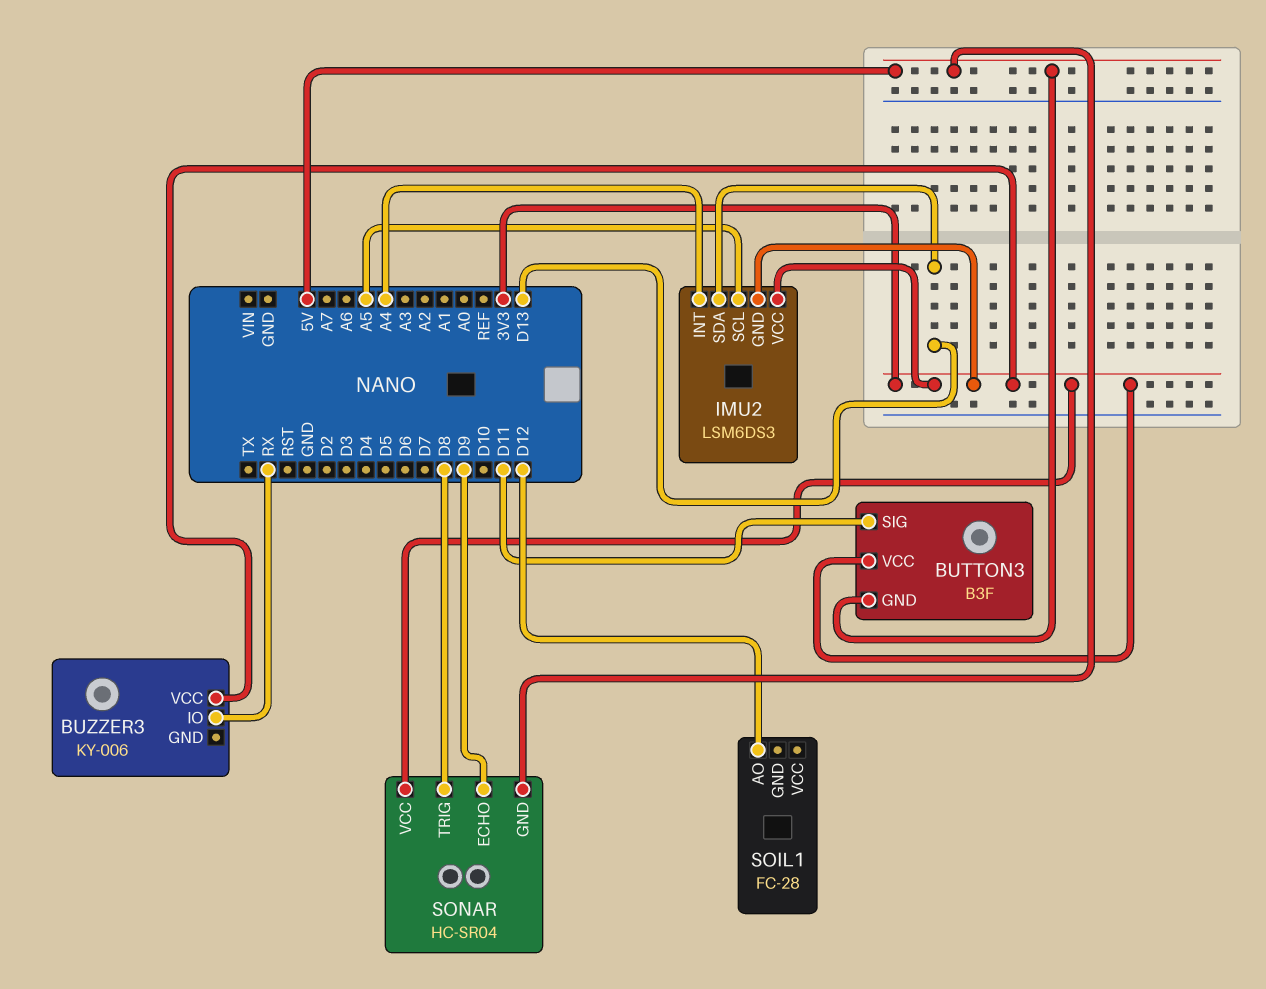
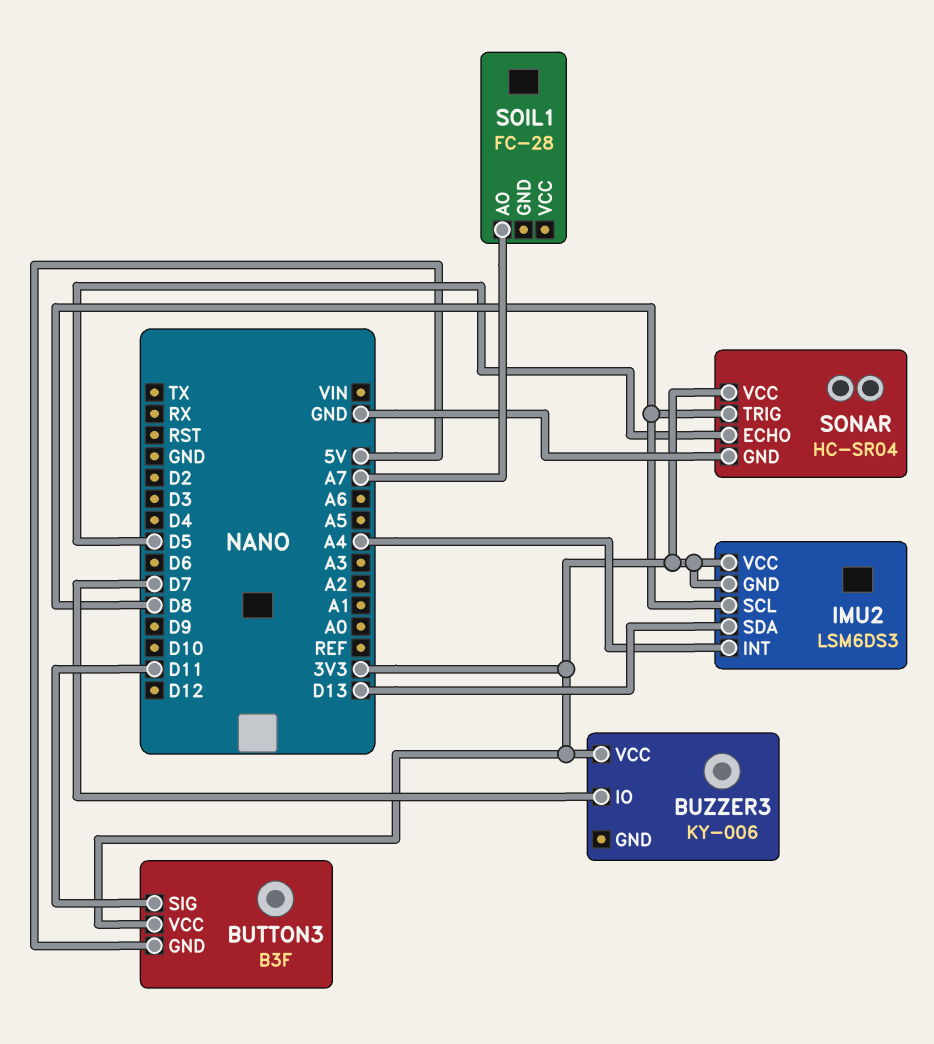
BUZZER3 pin IO: RX -> D7
IMU2 pin SCL: A5 -> D8
SOIL1 pin AO: D12 -> A7
SONAR pin ECHO: D9 -> D5
SONAR pin GND: 5V -> GND

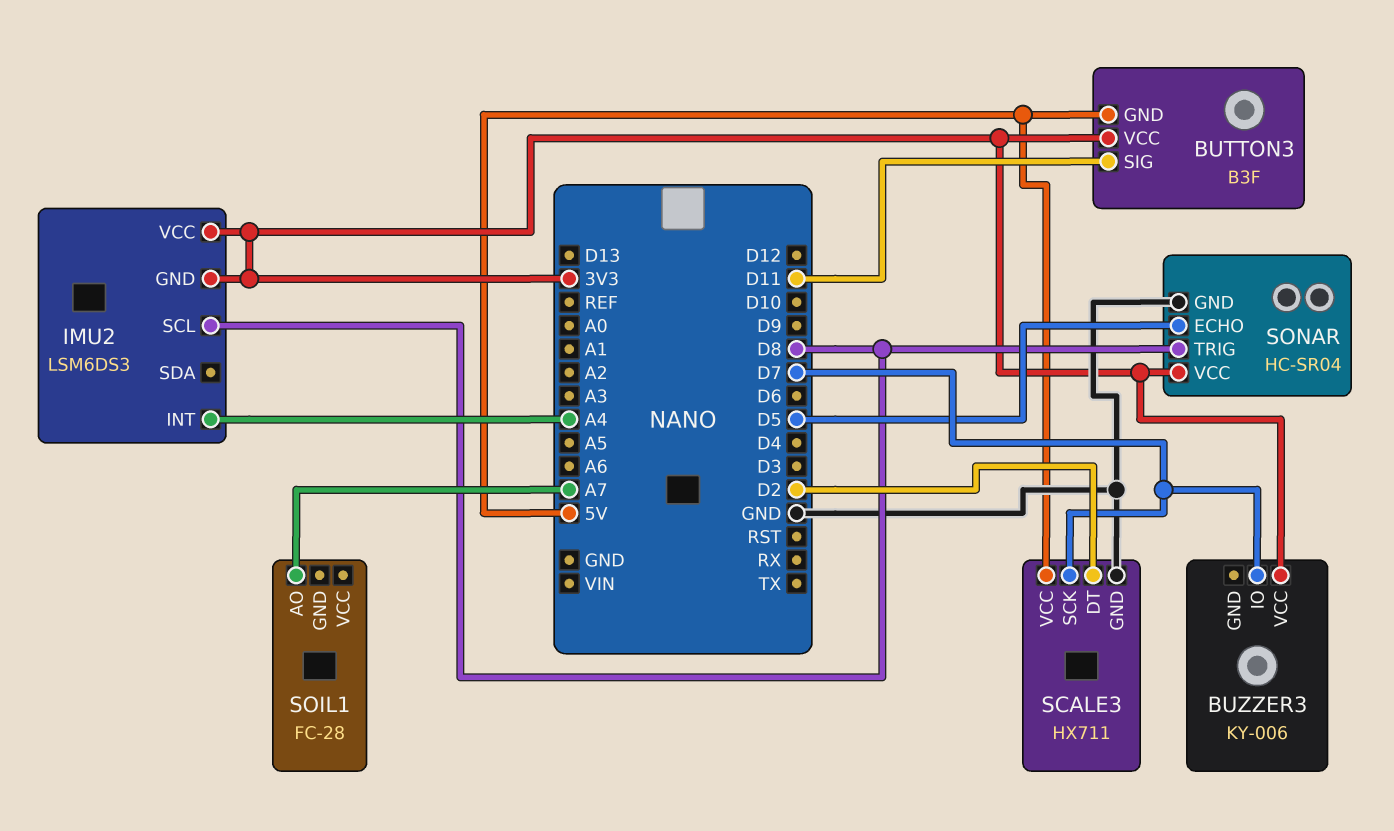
IMU2 pin SDA: D13 -> none
SCALE3: none -> HX711
SCALE3 pin DT: none -> D2
SCALE3 pin GND: none -> GND
SCALE3 pin SCK: none -> D7
SCALE3 pin VCC: none -> 5V

